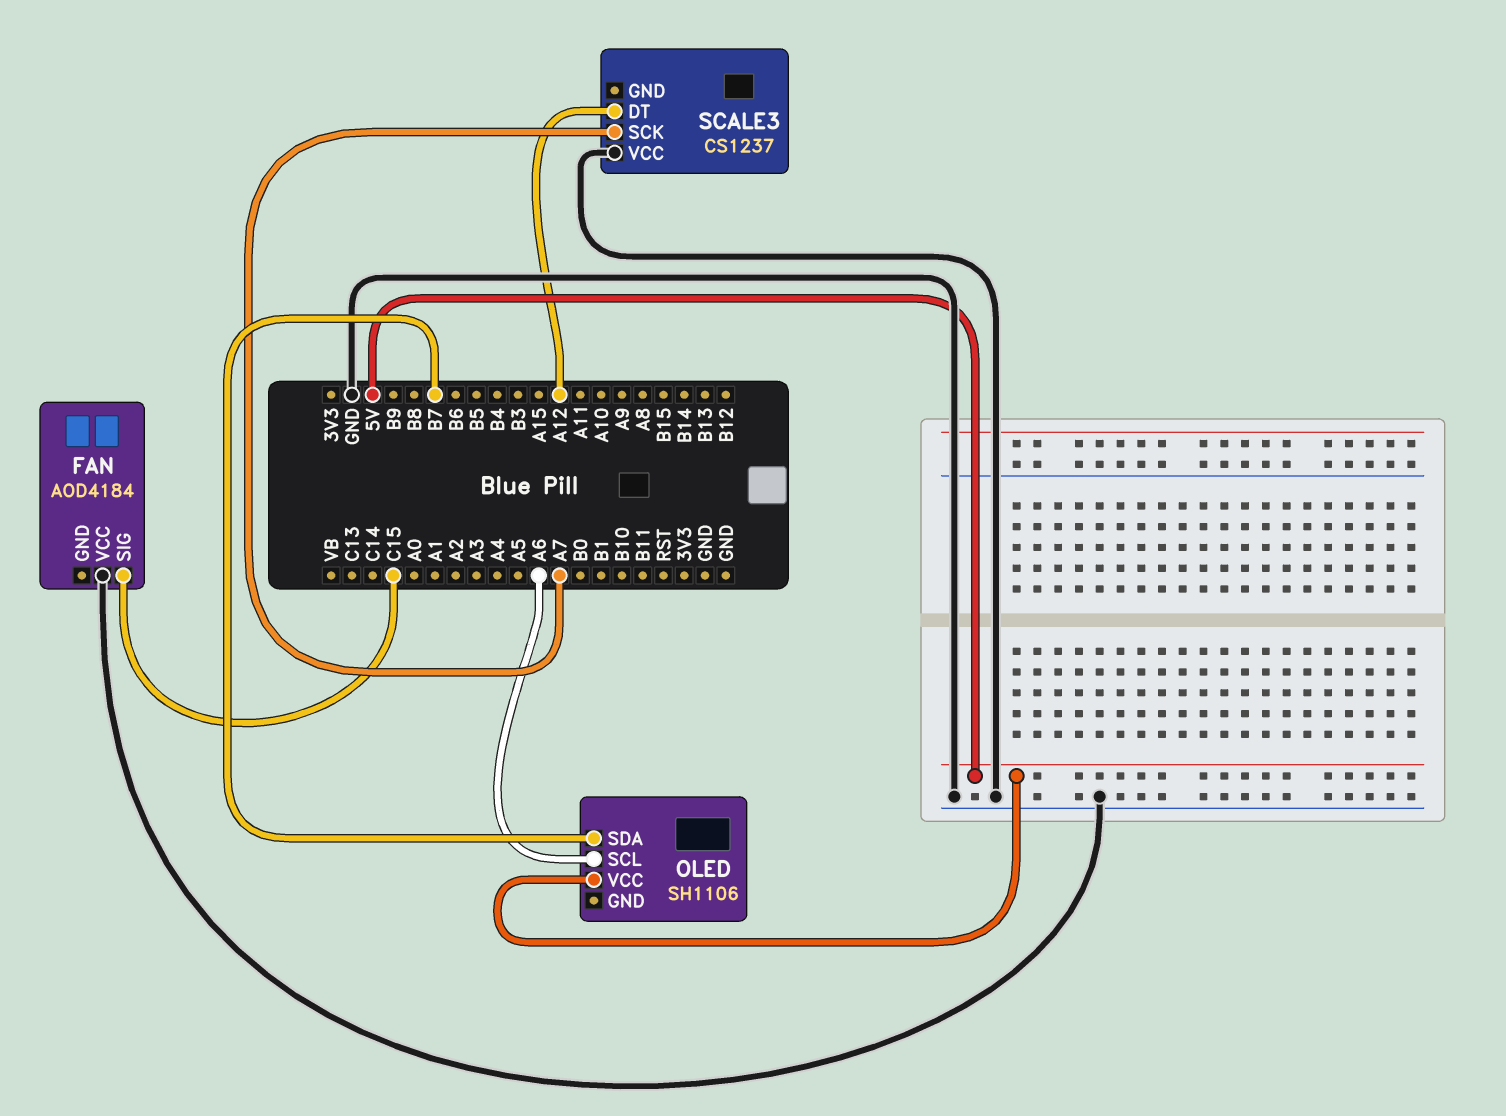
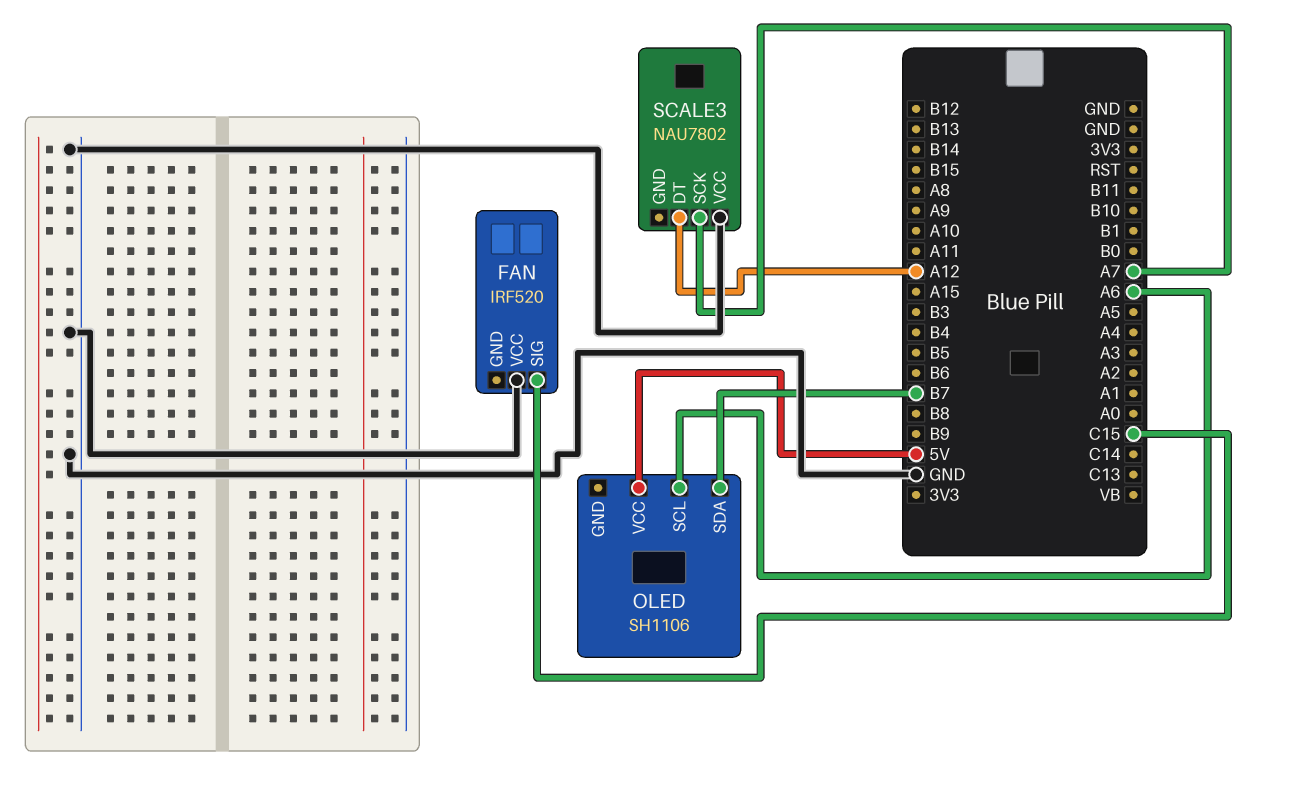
FAN: AOD4184 -> IRF520
SCALE3: CS1237 -> NAU7802

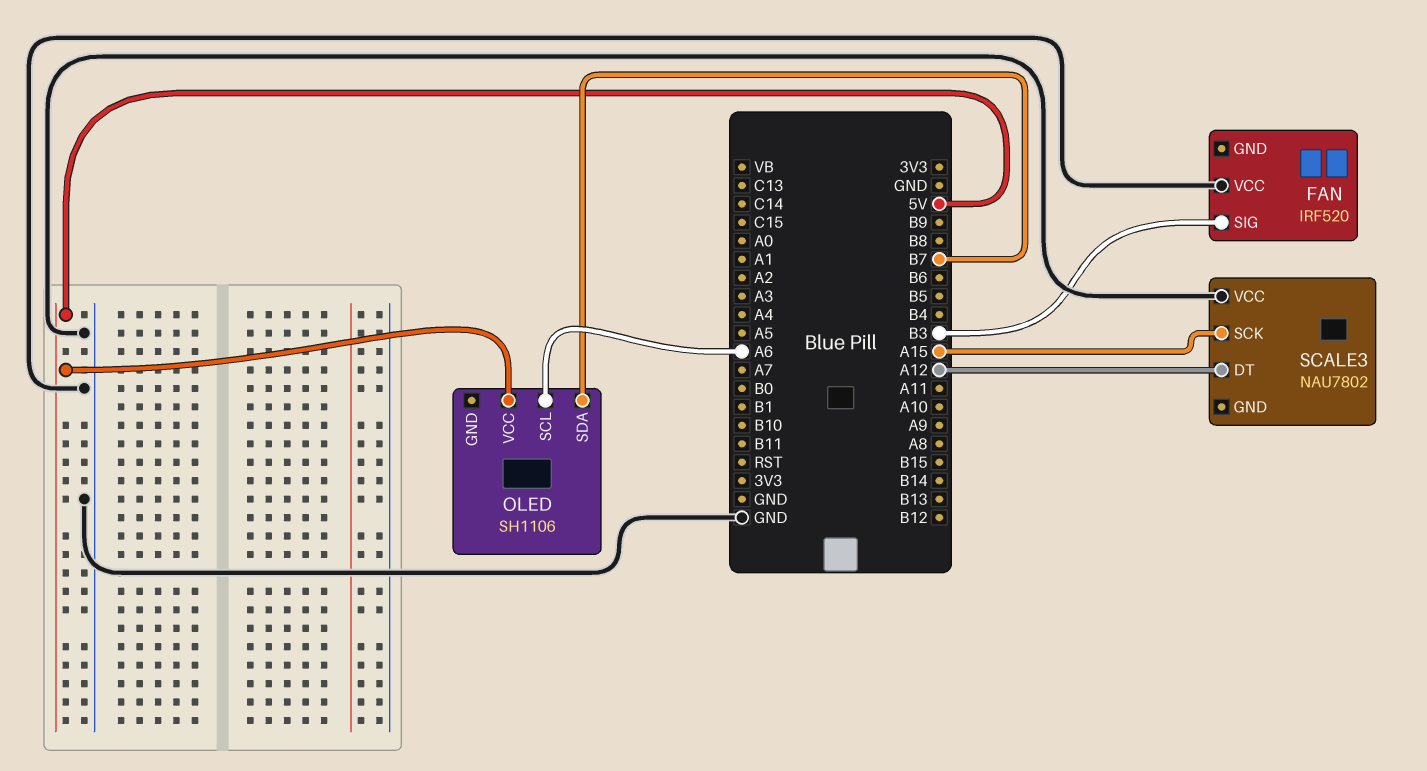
FAN pin SIG: C15 -> B3
SCALE3 pin SCK: A7 -> A15

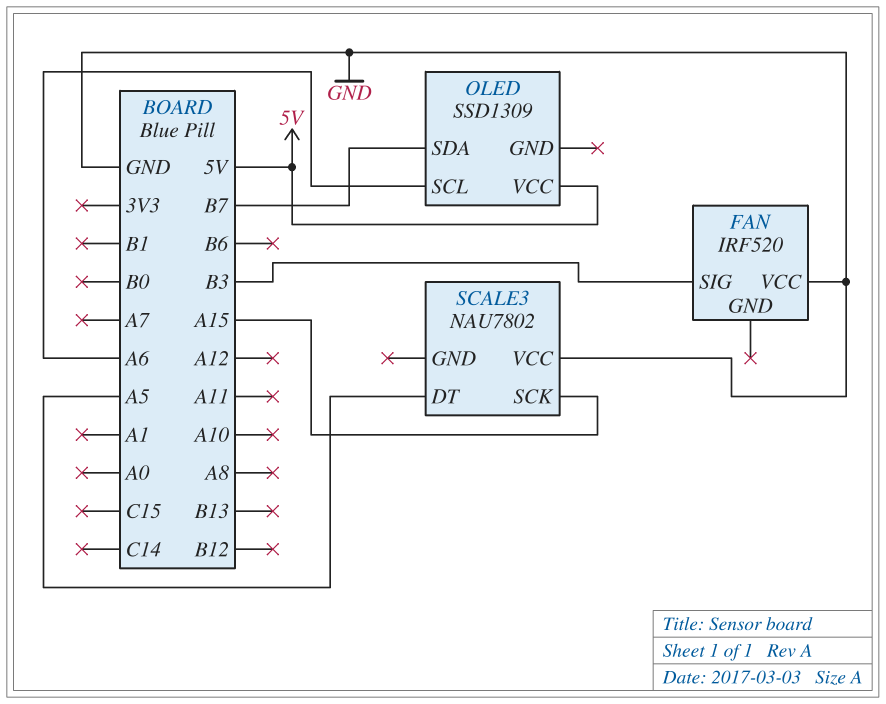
OLED: SH1106 -> SSD1309
SCALE3 pin DT: A12 -> A5

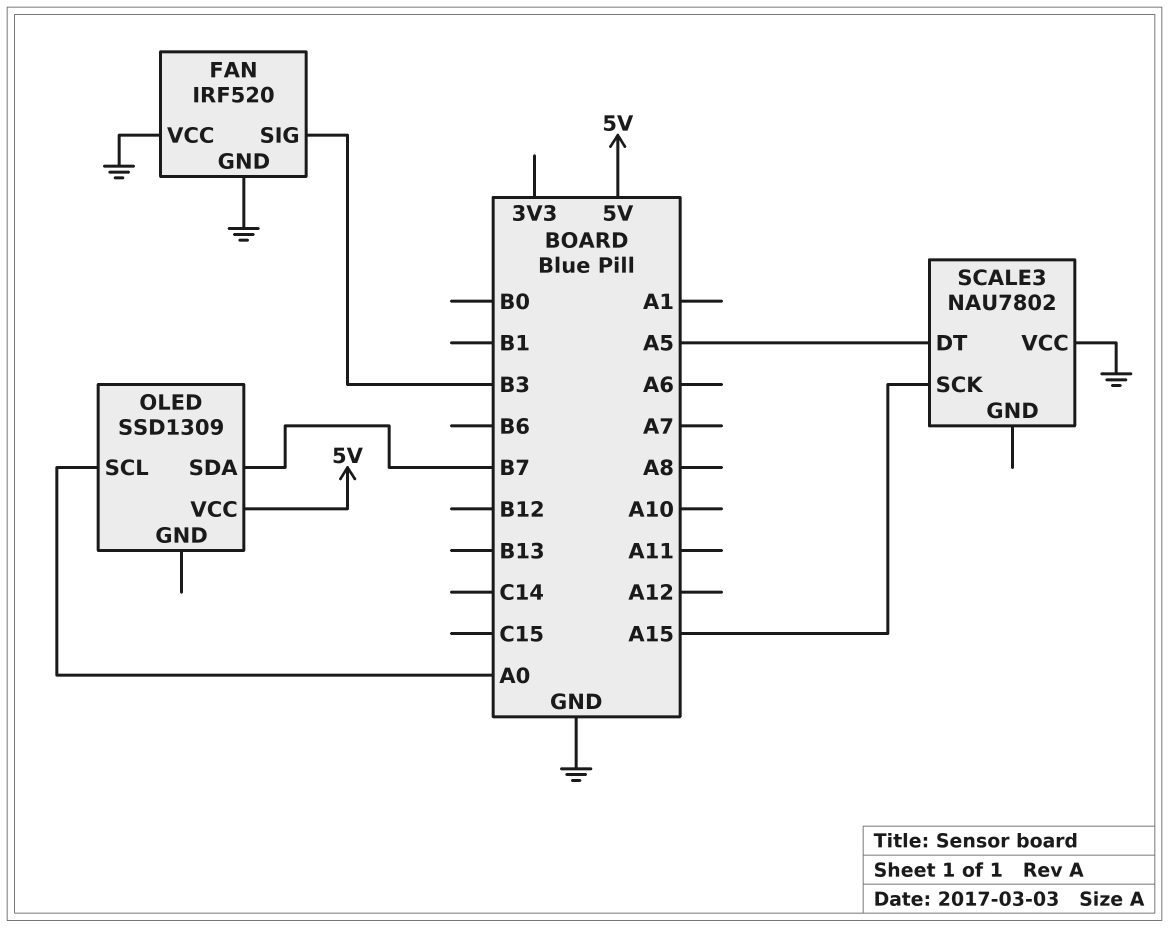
FAN pin GND: none -> GND
OLED pin SCL: A6 -> A0

